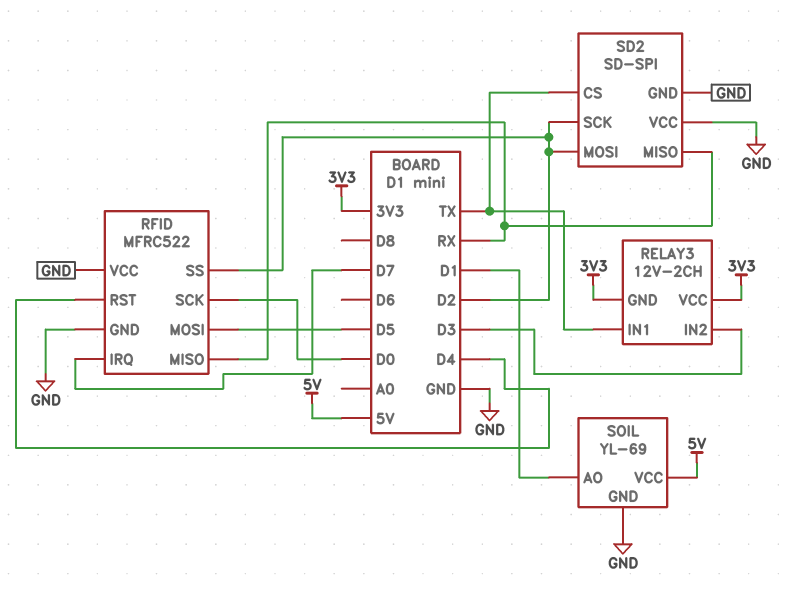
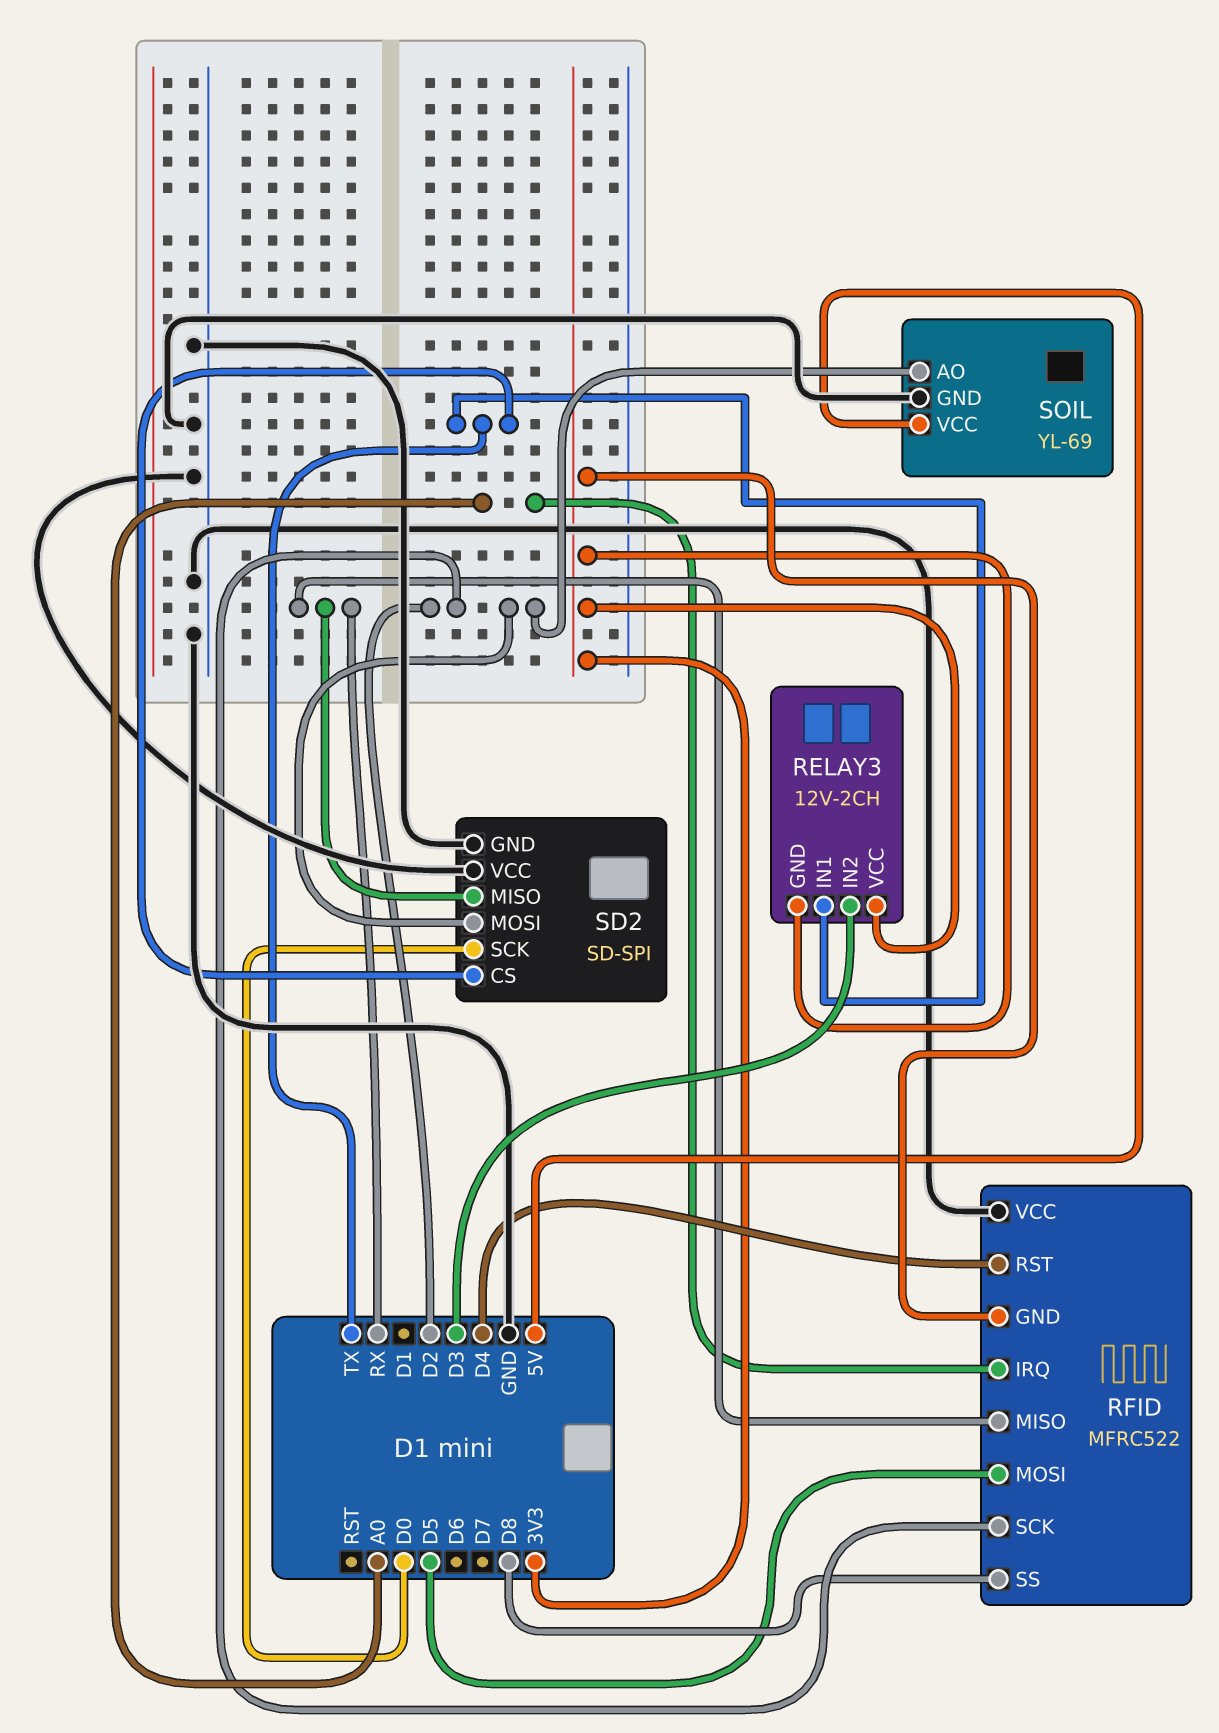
RFID pin GND: GND -> 3V3
RFID pin IRQ: D7 -> A0
RFID pin SCK: D0 -> D2
RFID pin SS: D2 -> D8
SD2 pin SCK: D2 -> D0
SOIL pin AO: D1 -> D2

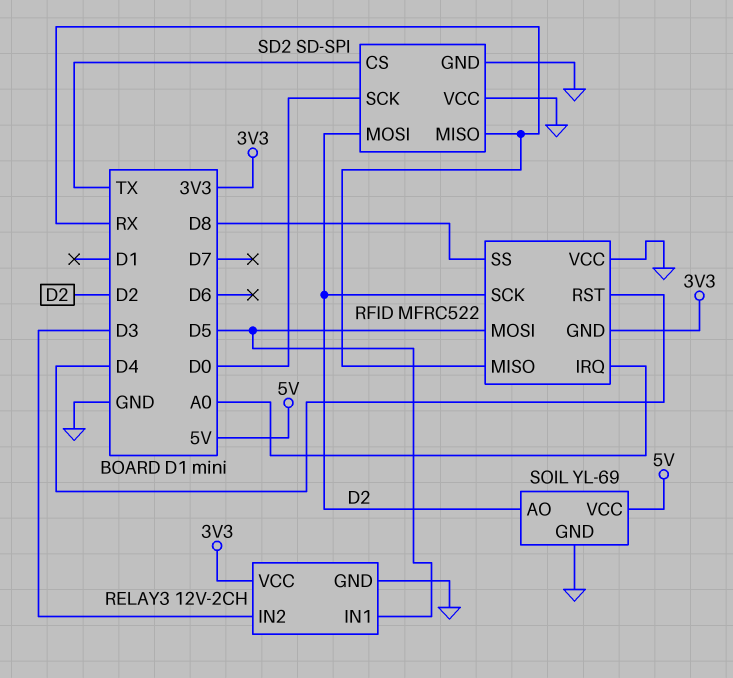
RELAY3 pin GND: 3V3 -> GND
RELAY3 pin IN1: TX -> D5

